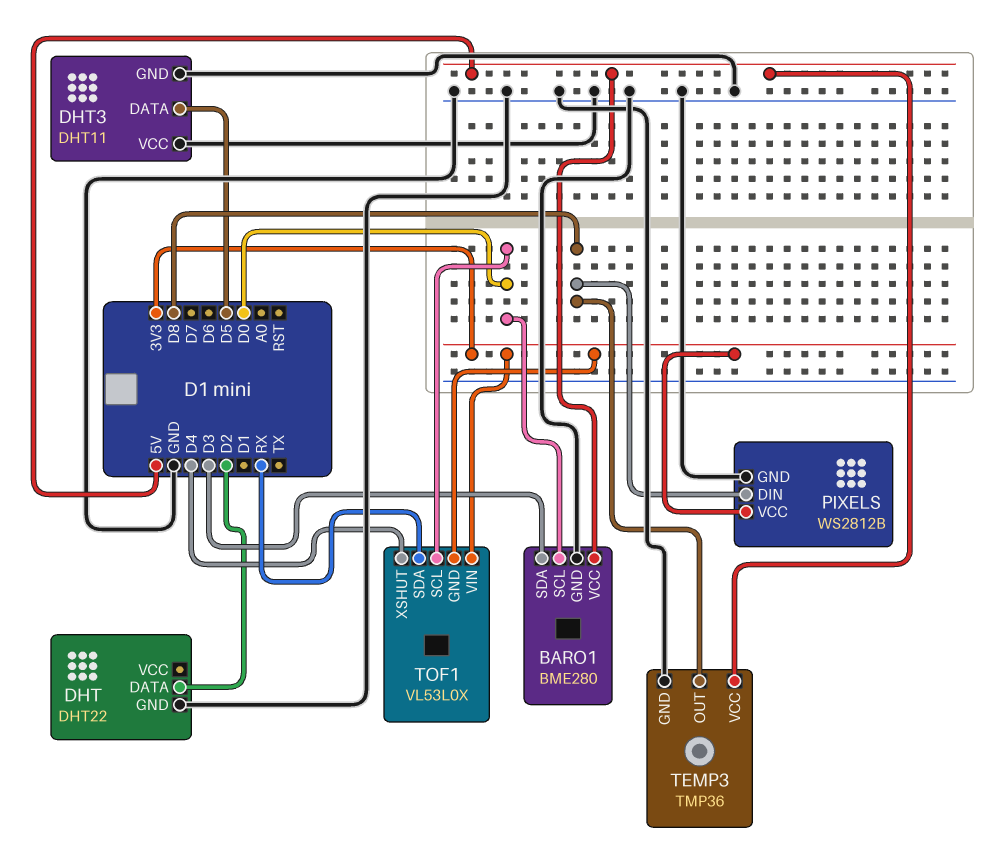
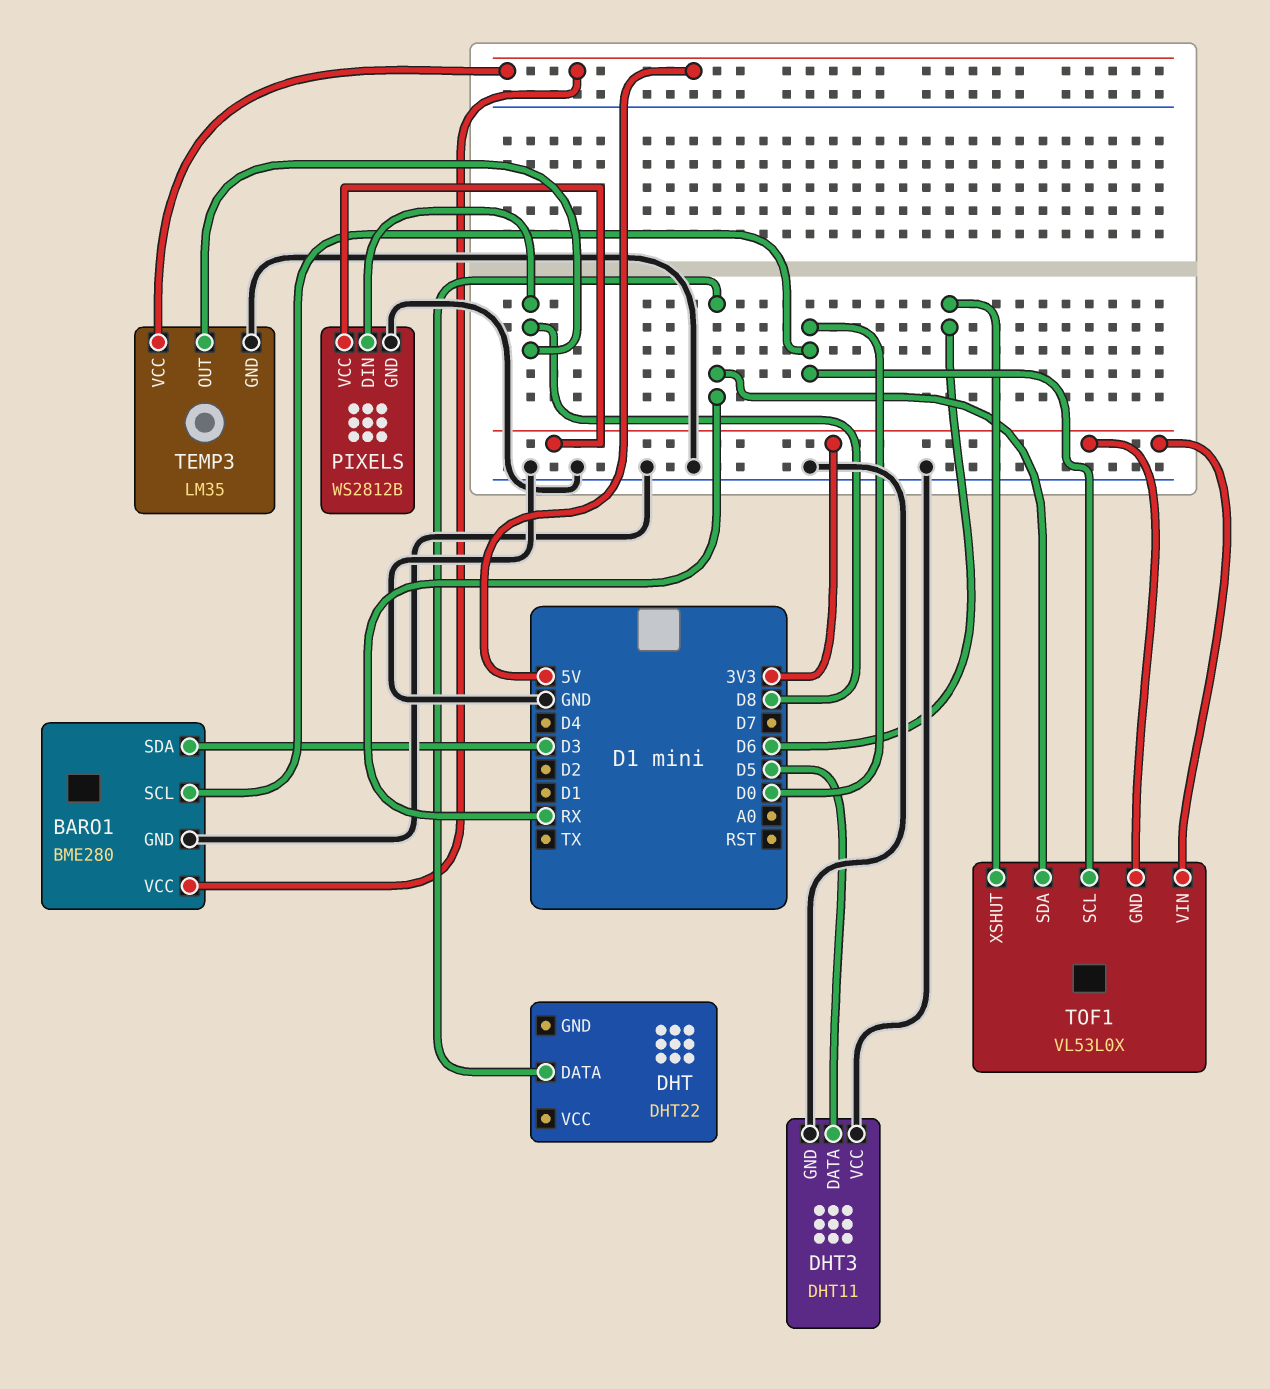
DHT pin DATA: D2 -> RX
DHT pin GND: GND -> none
TEMP3: TMP36 -> LM35
TOF1 pin XSHUT: D4 -> D6

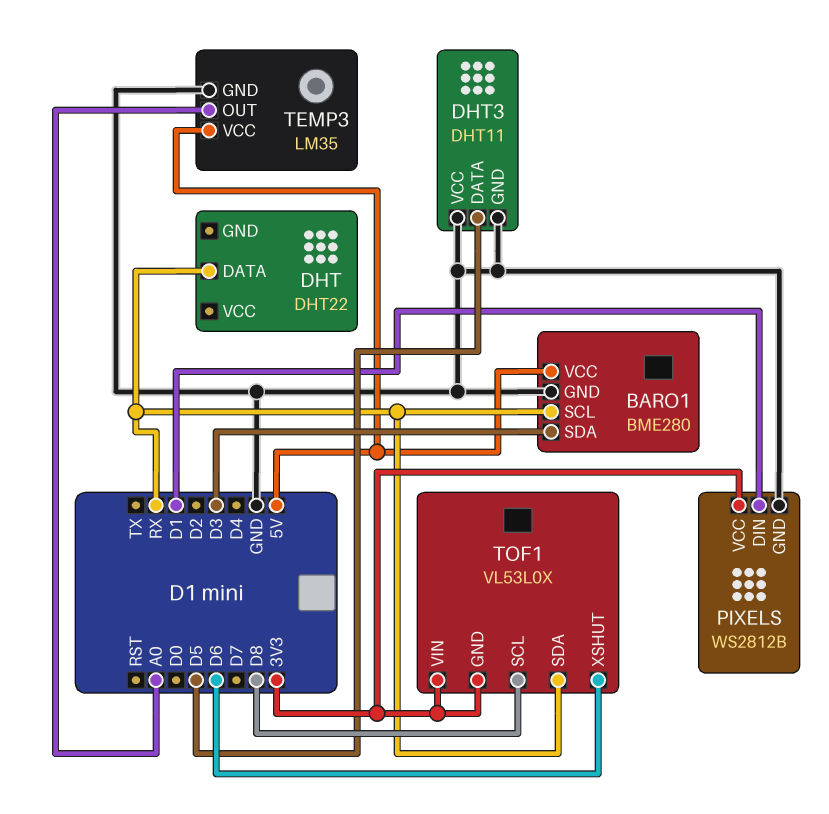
BARO1 pin SCL: D0 -> RX
PIXELS pin DIN: D8 -> D1
TEMP3 pin OUT: D8 -> A0
TOF1 pin SCL: D0 -> D8

